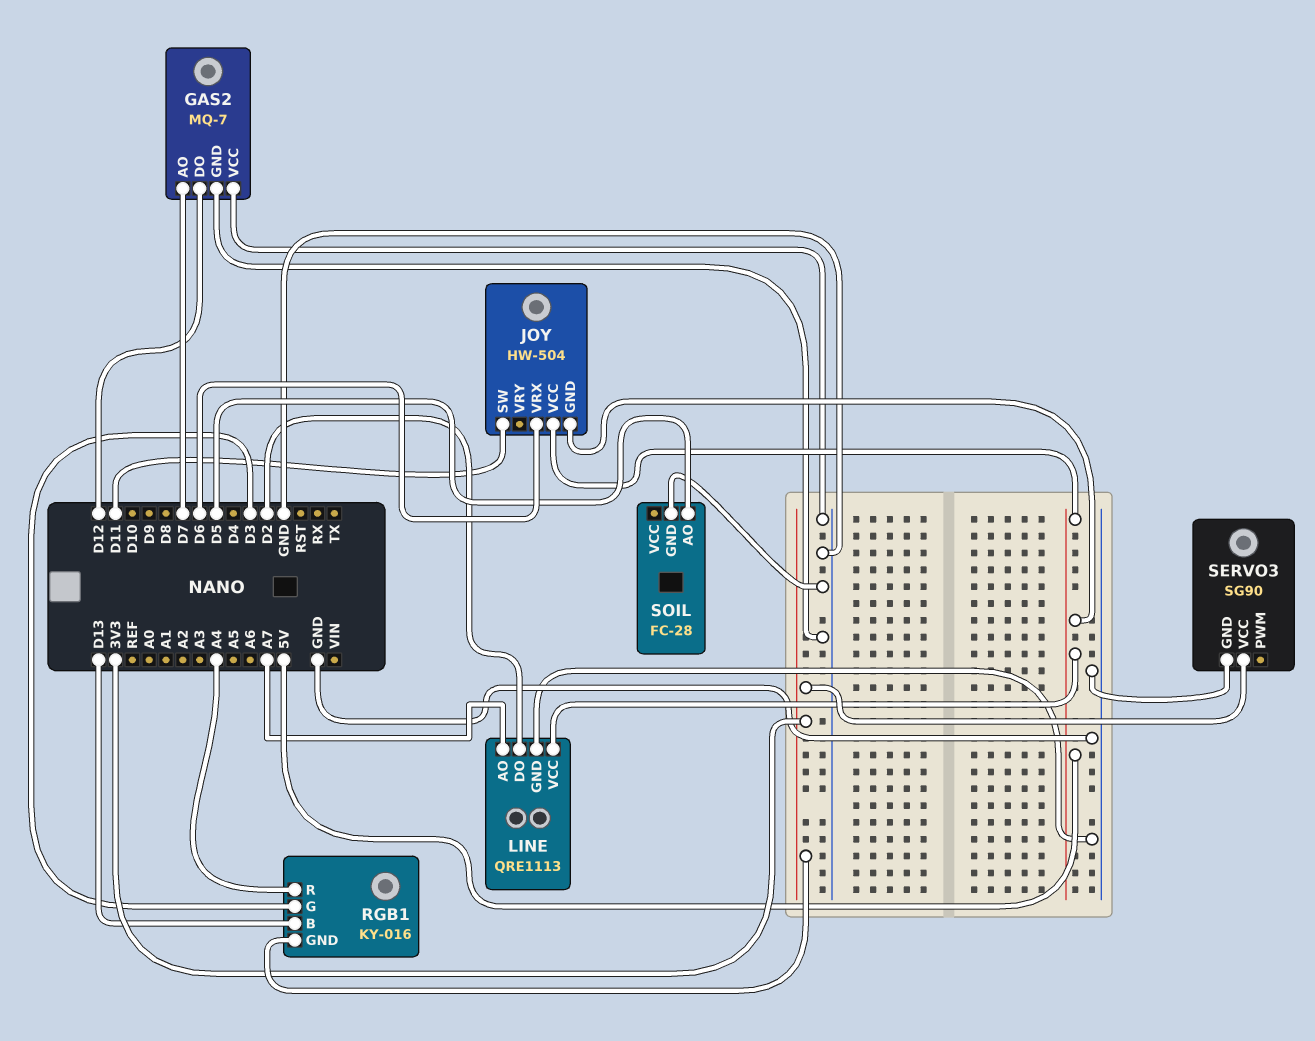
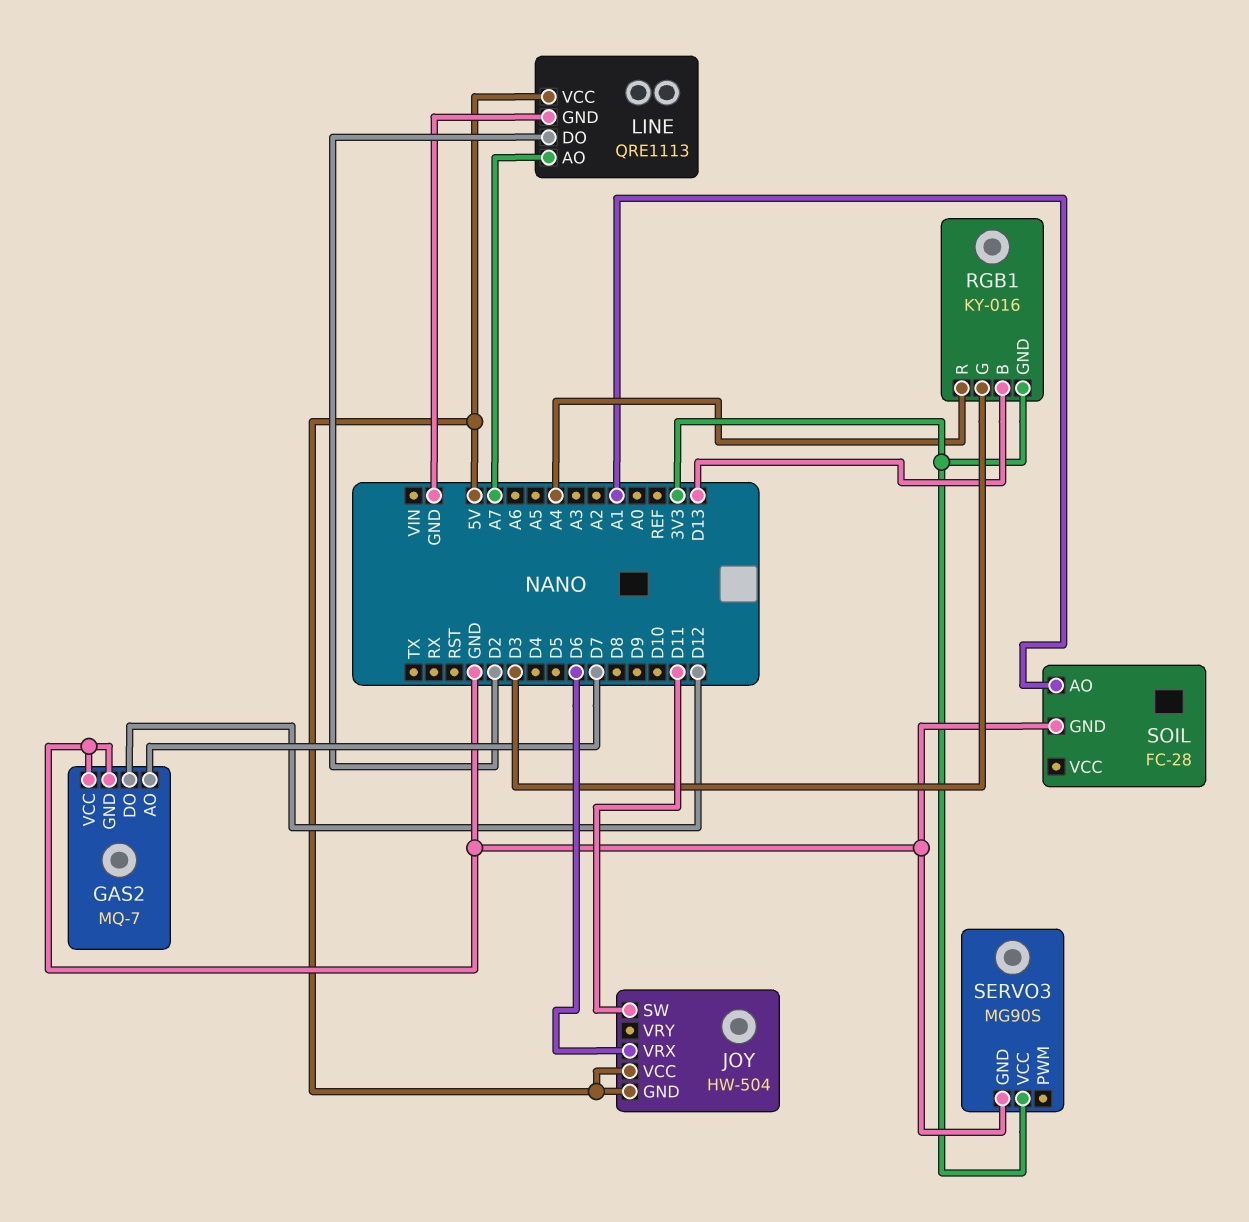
SERVO3: SG90 -> MG90S
SOIL pin AO: D5 -> A1

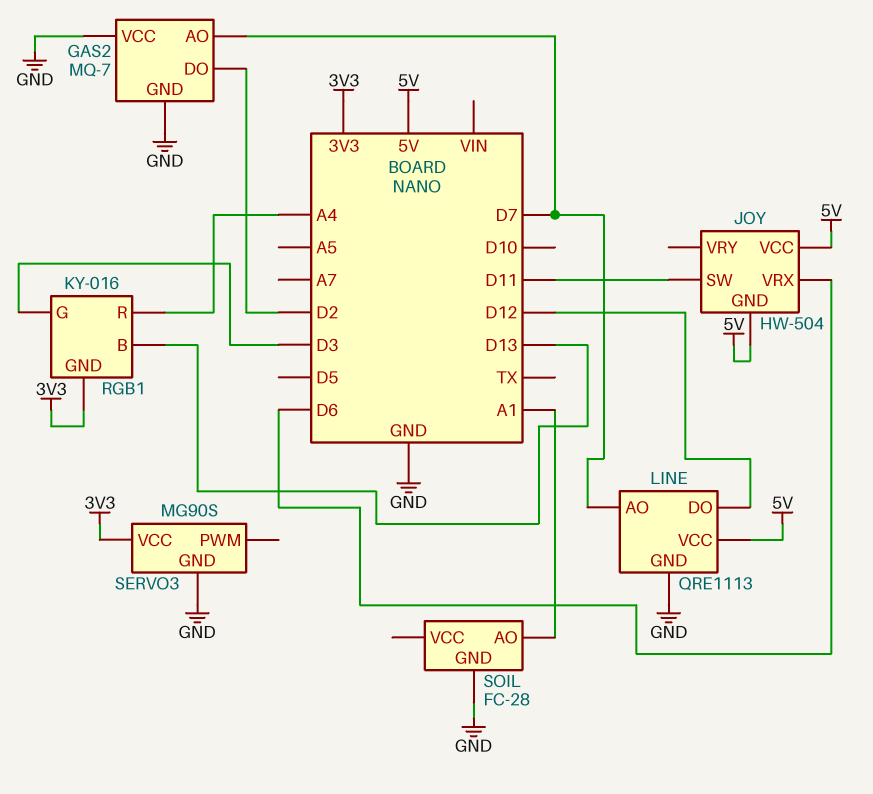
GAS2 pin DO: D12 -> D2
LINE pin AO: A7 -> D7
LINE pin DO: D2 -> D12

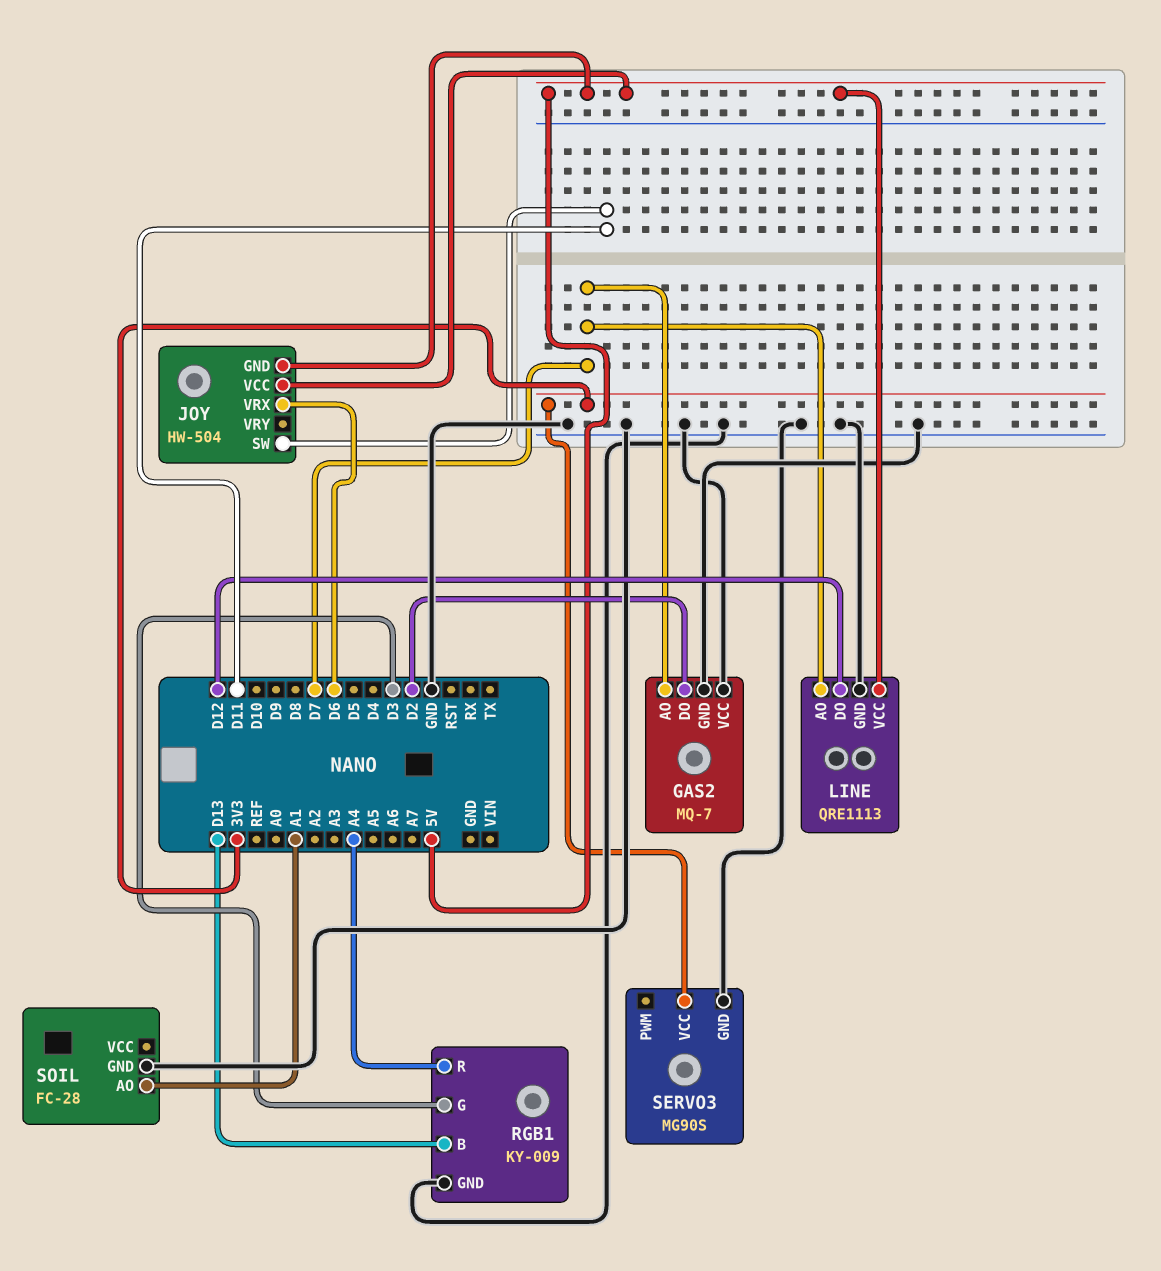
RGB1: KY-016 -> KY-009
RGB1 pin GND: 3V3 -> GND

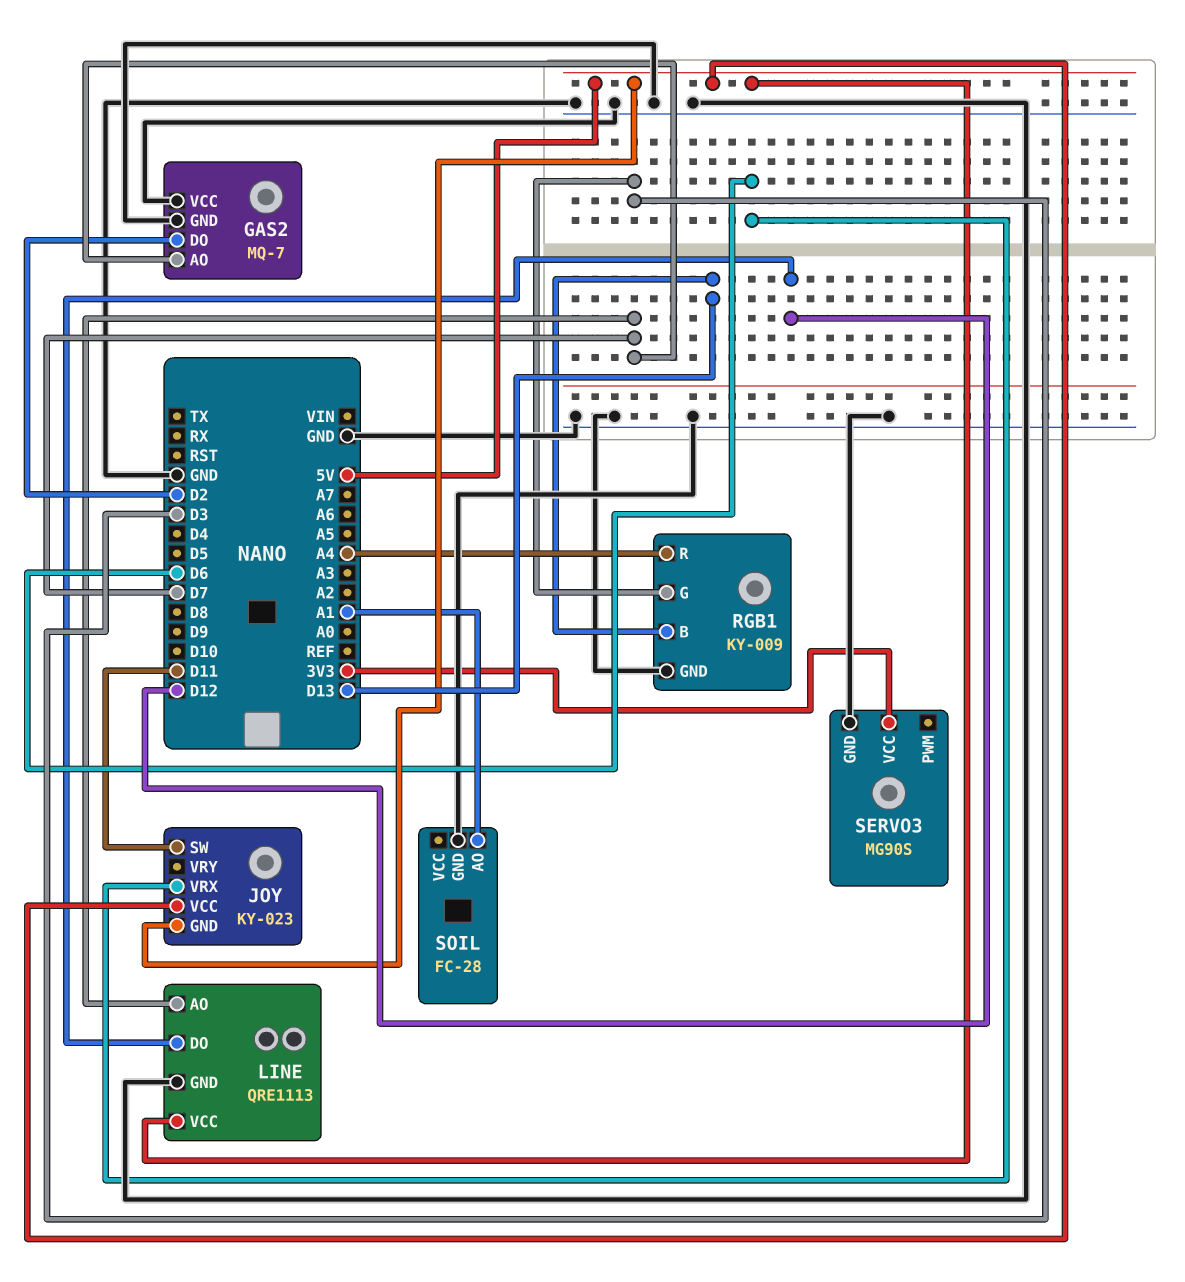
JOY: HW-504 -> KY-023

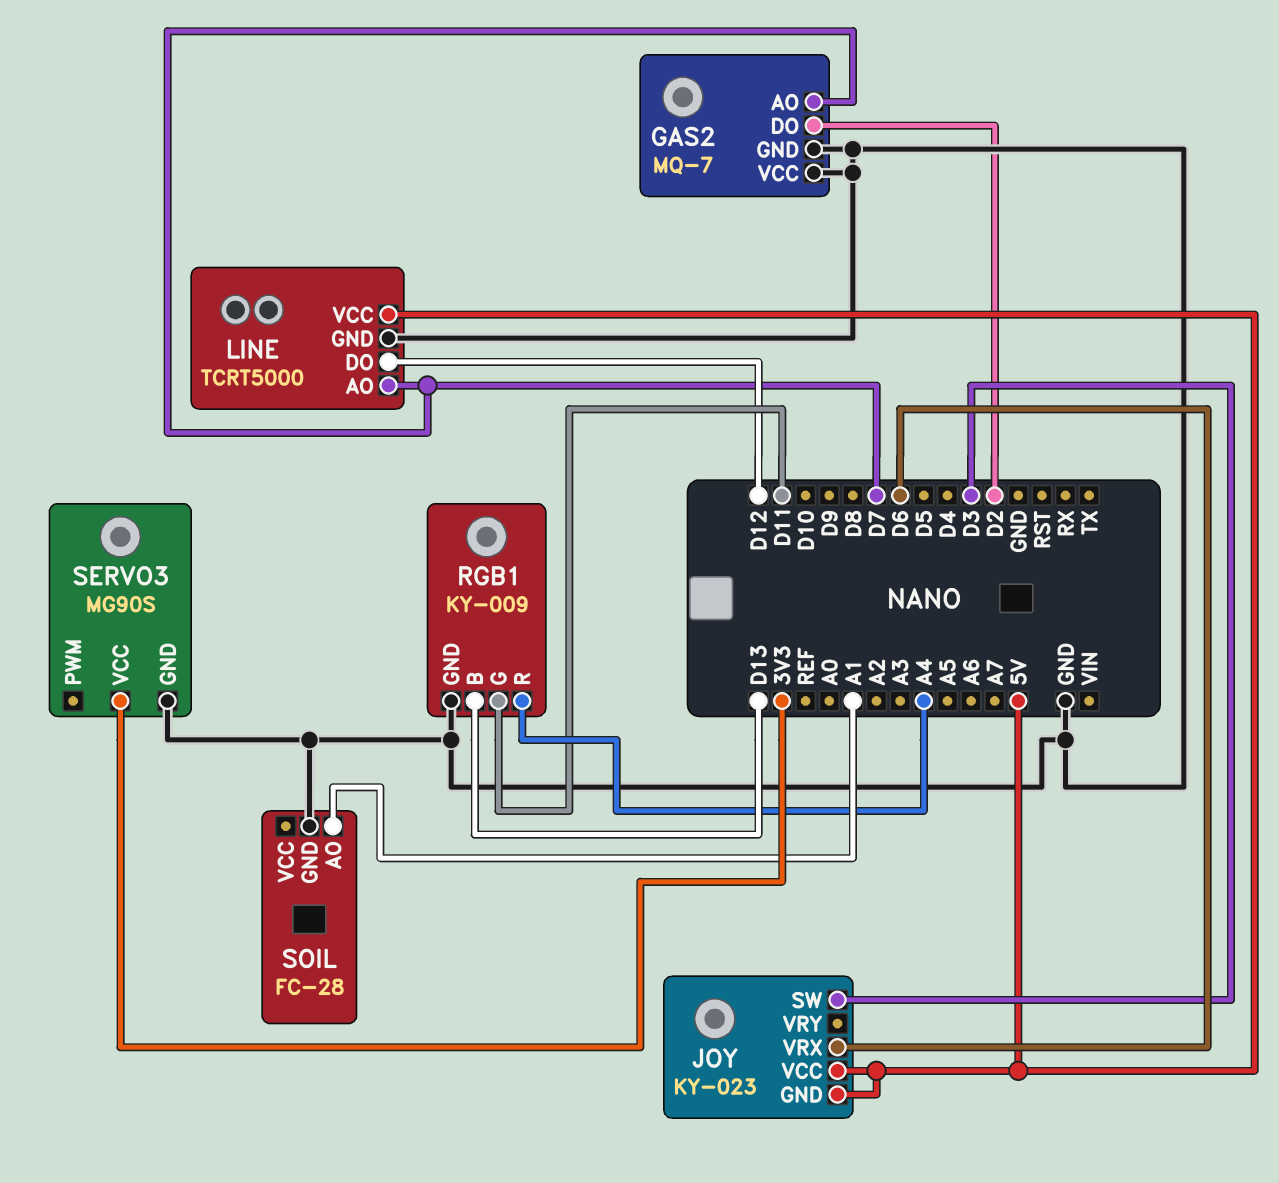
JOY pin SW: D11 -> D3
LINE: QRE1113 -> TCRT5000
RGB1 pin G: D3 -> D11

